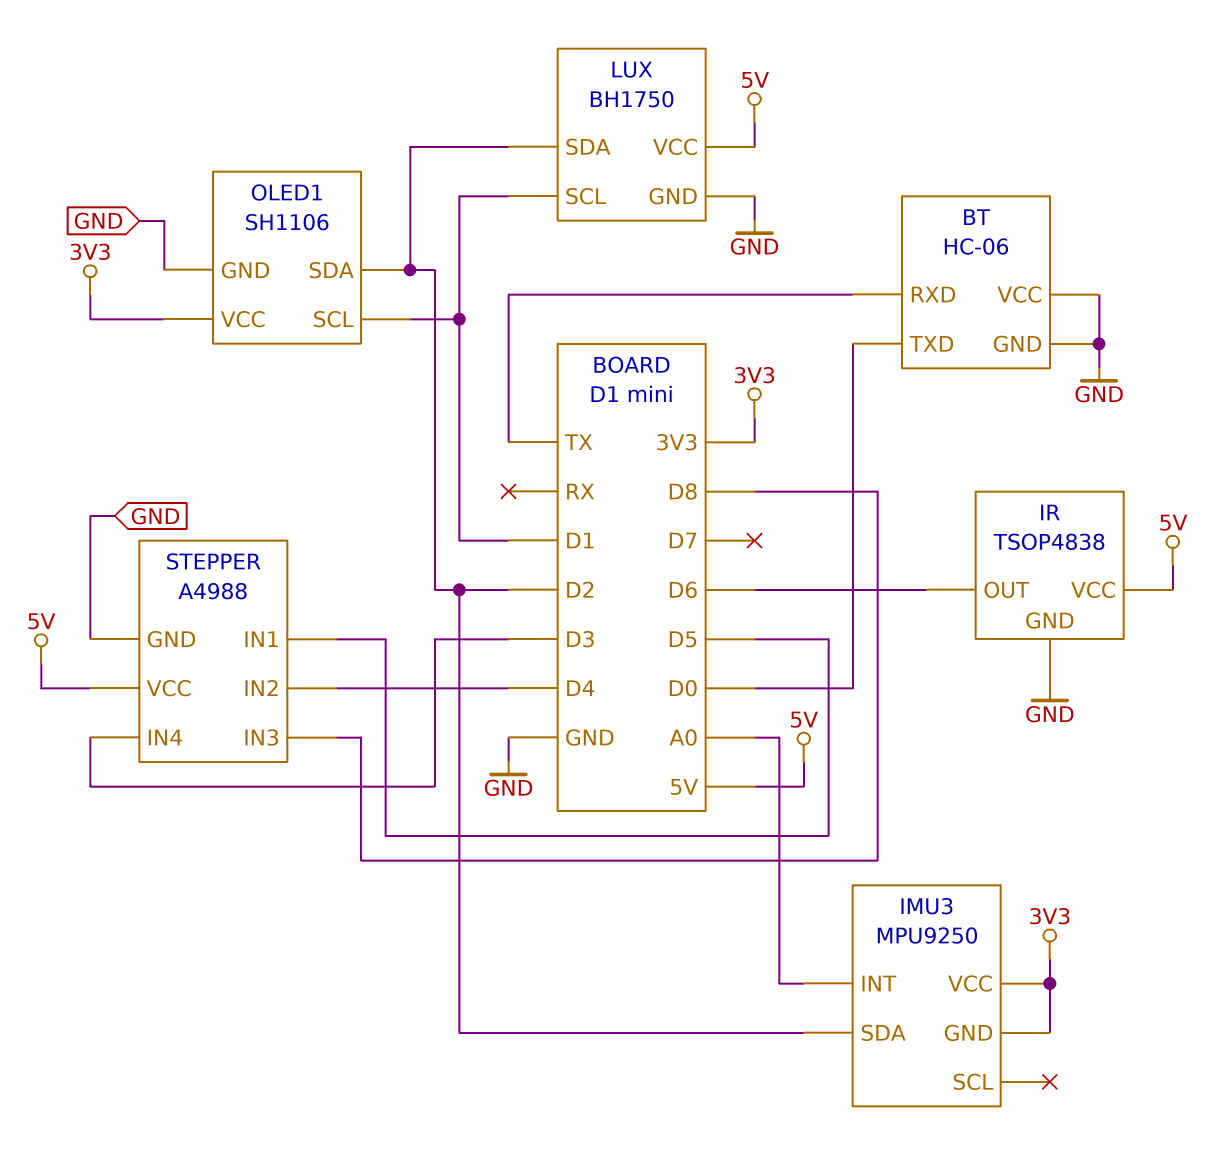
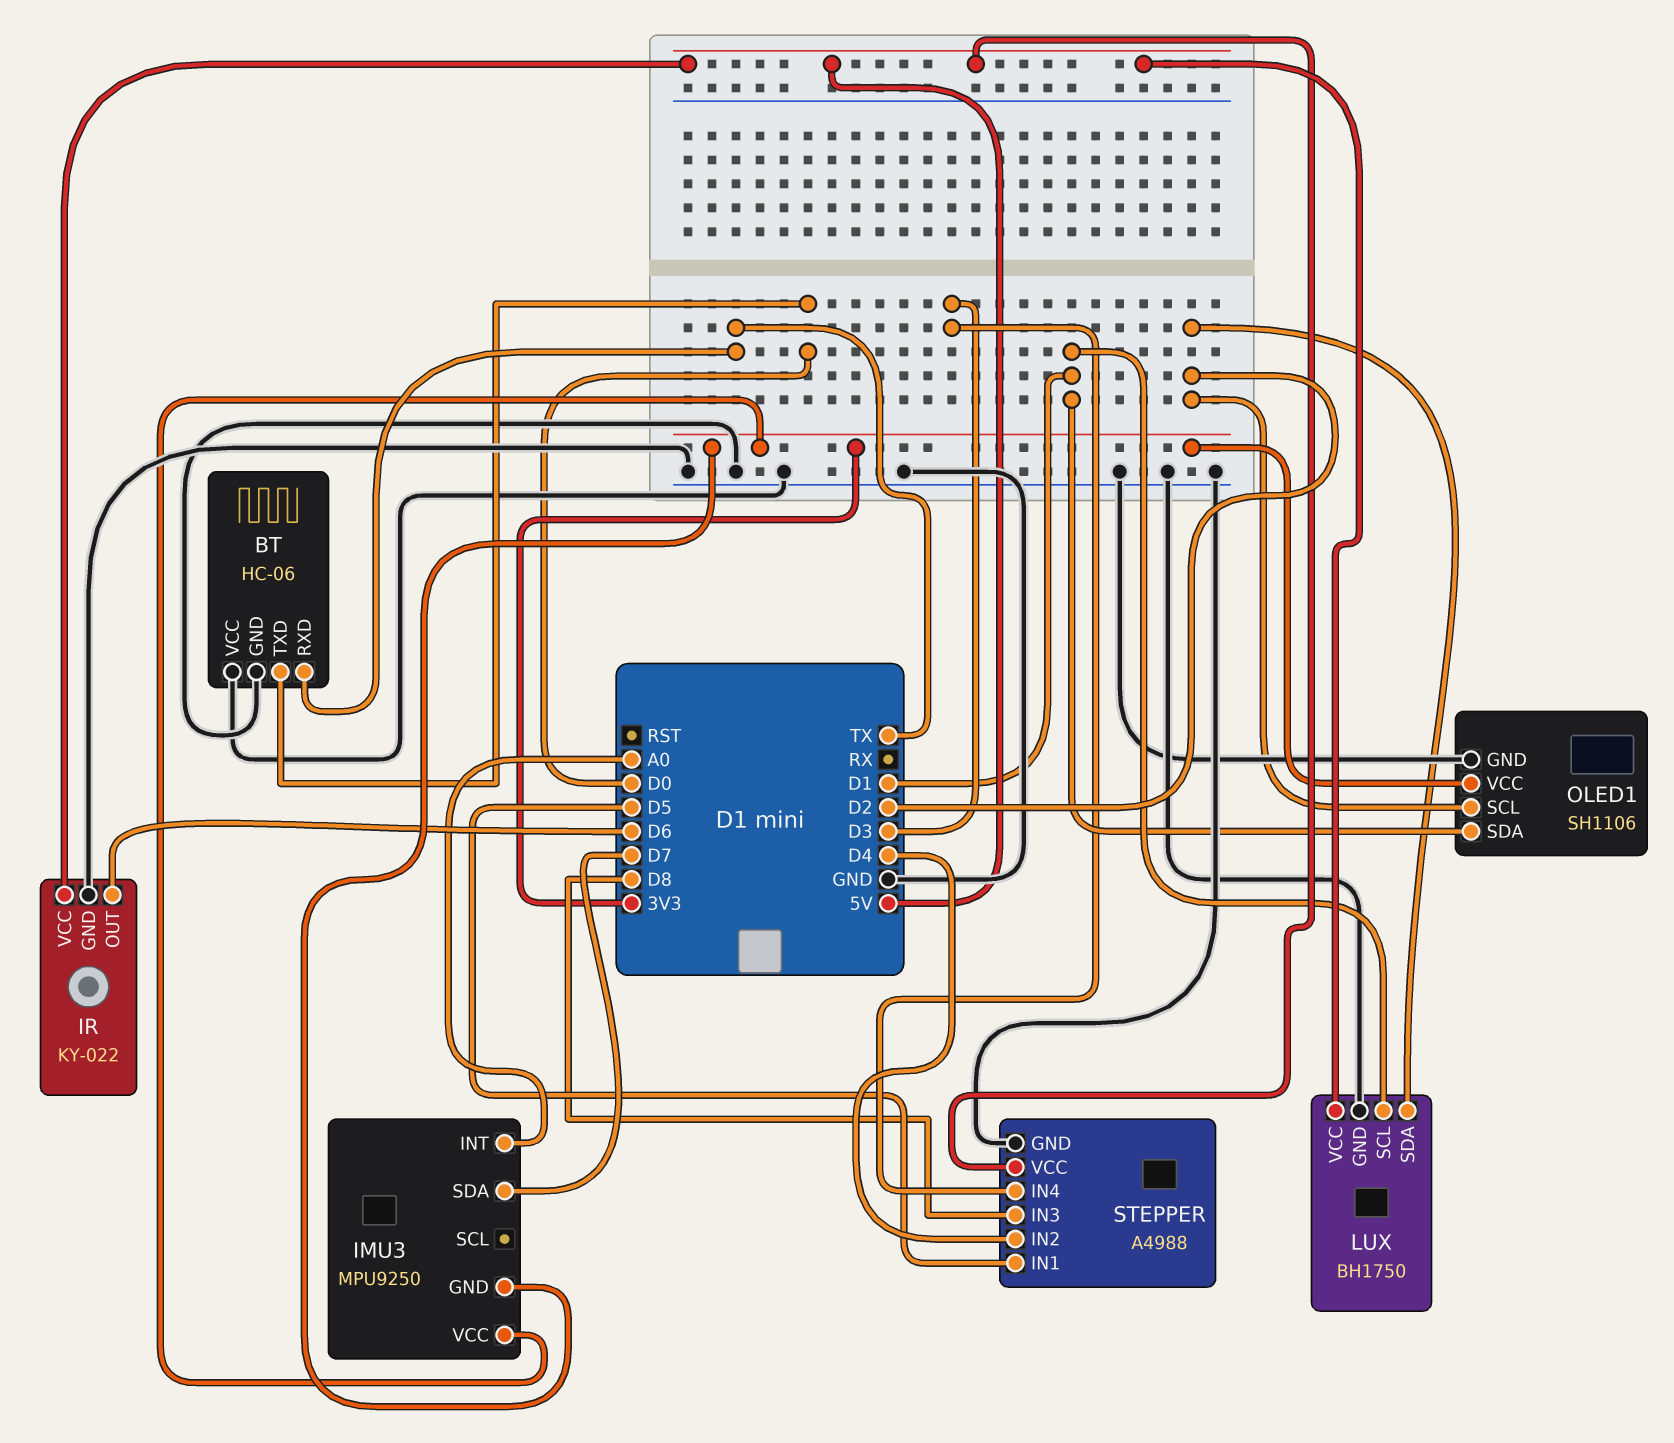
IMU3 pin SDA: D2 -> D7
IR: TSOP4838 -> KY-022
OLED1 pin SCL: D1 -> D2
OLED1 pin SDA: D2 -> D1

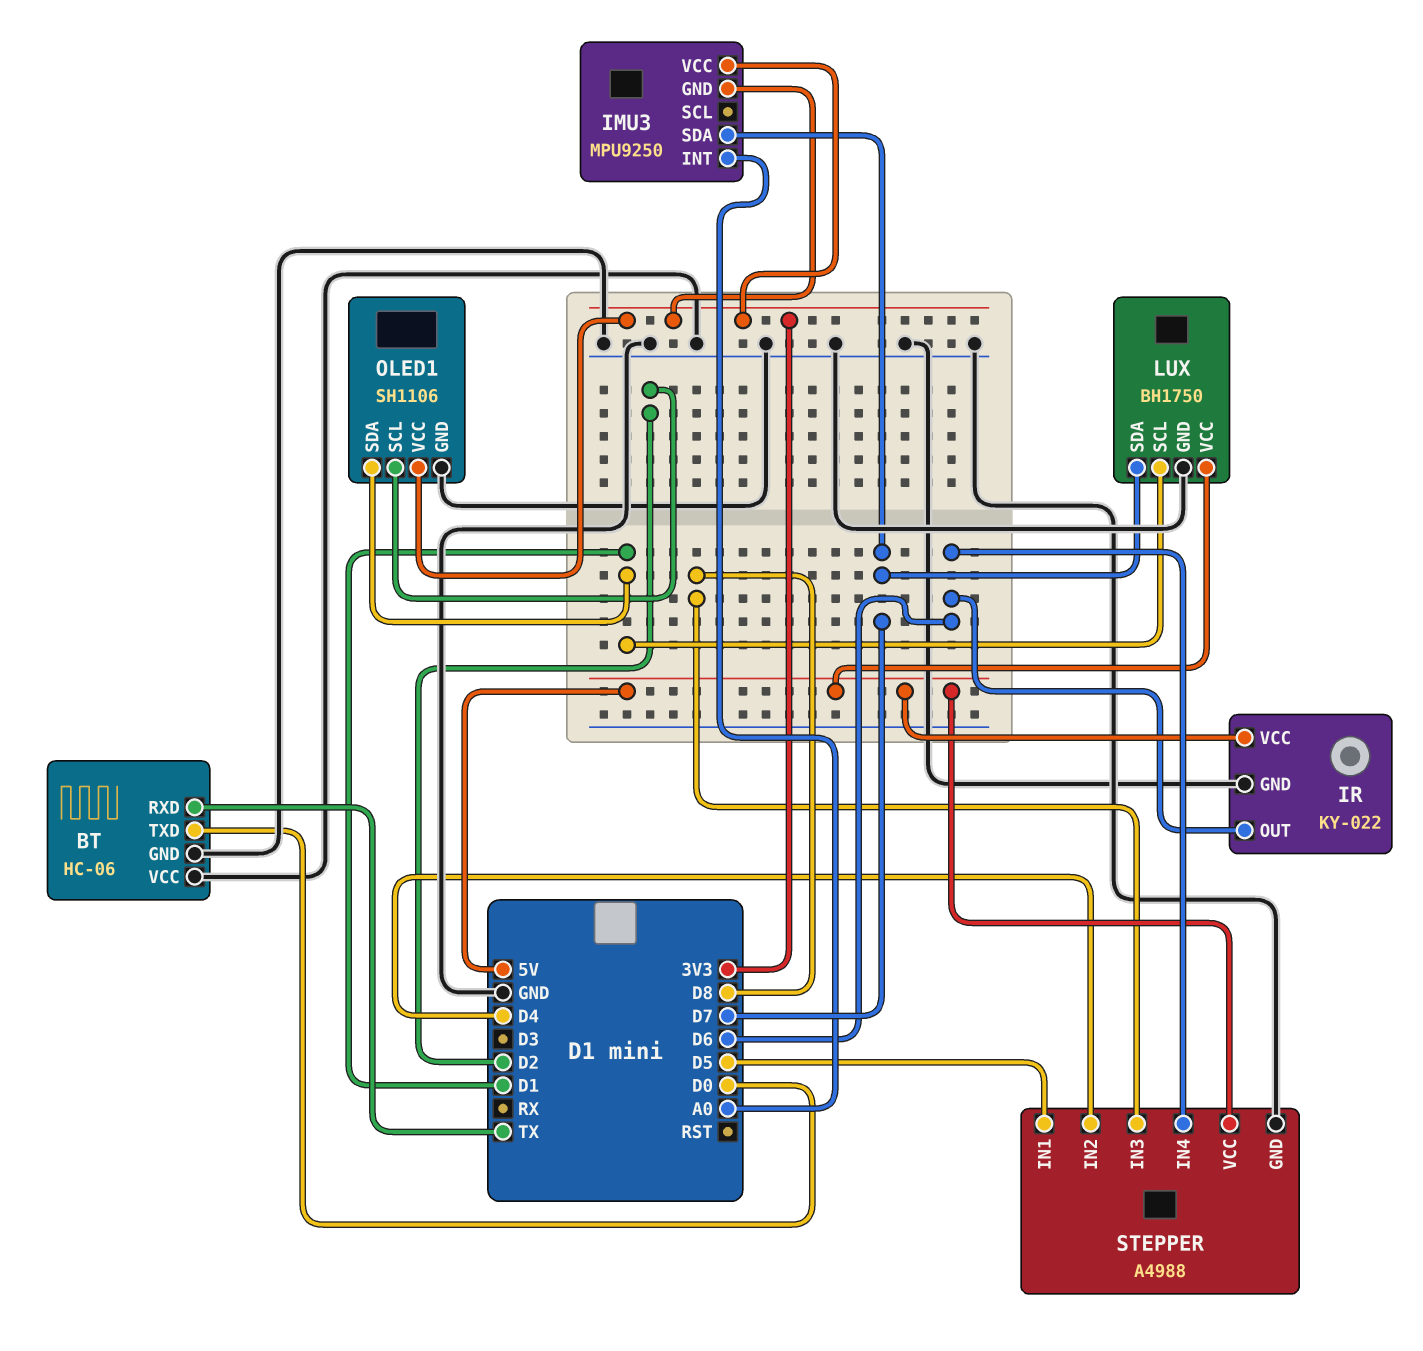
LUX pin SDA: D2 -> D7
STEPPER pin IN4: D3 -> D6

